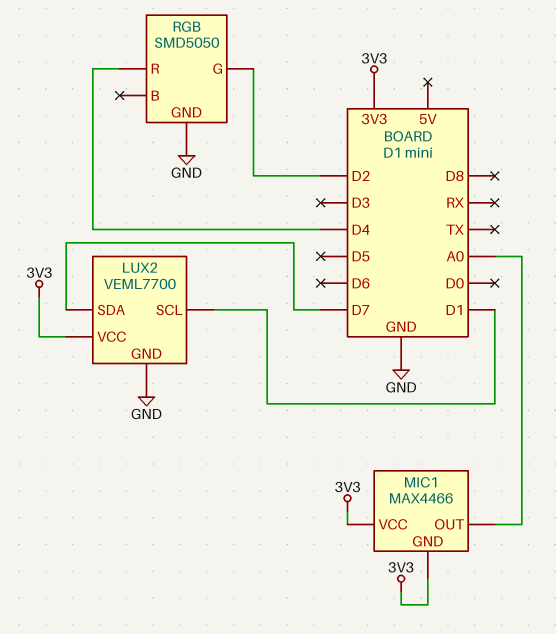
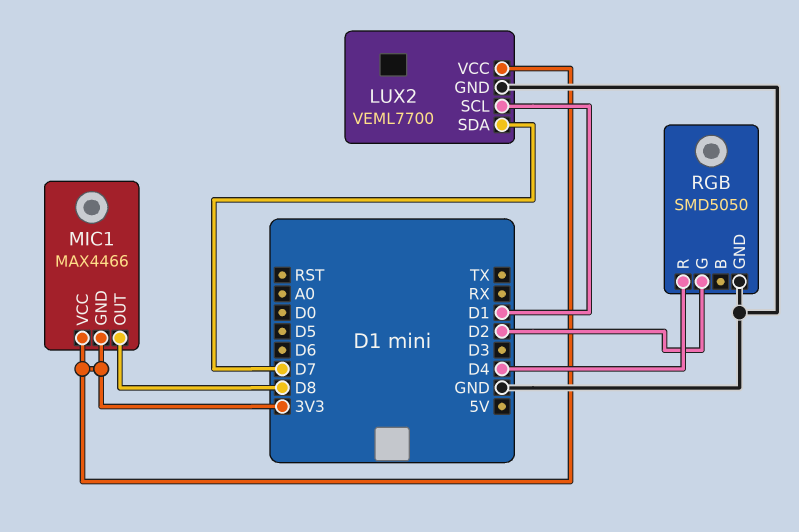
MIC1 pin OUT: A0 -> D8

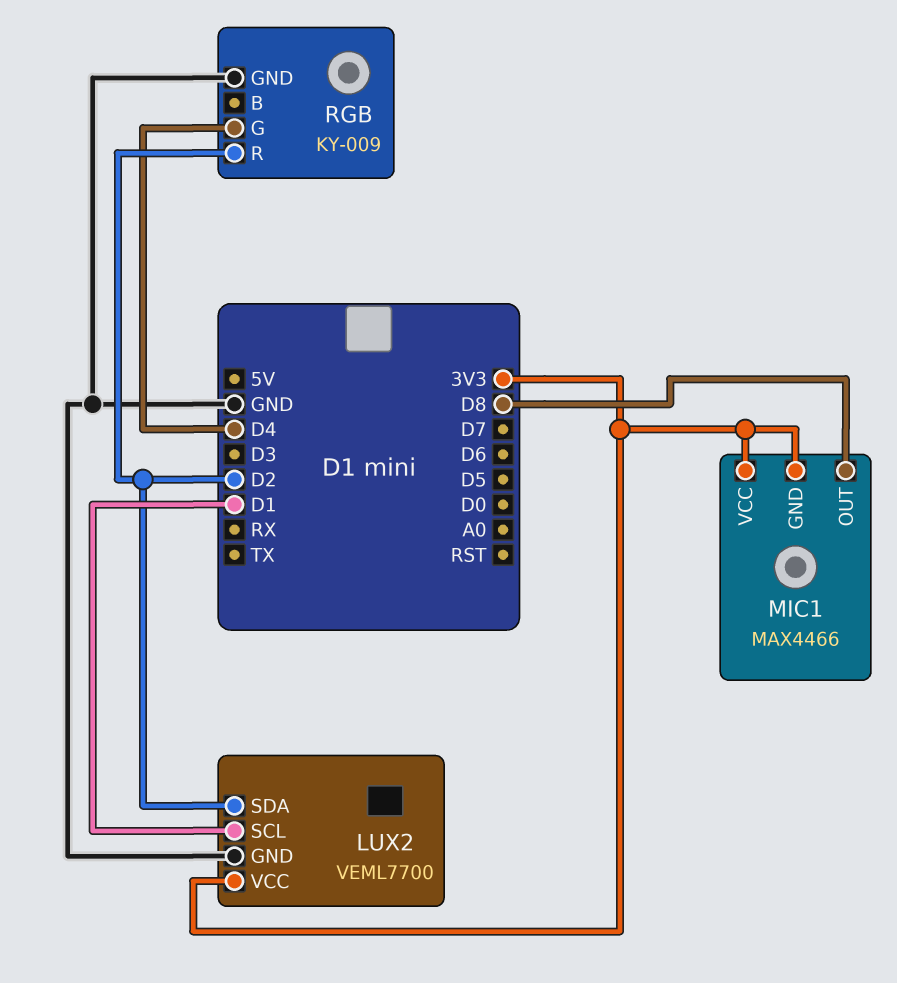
LUX2 pin SDA: D7 -> D2
RGB: SMD5050 -> KY-009
RGB pin G: D2 -> D4
RGB pin R: D4 -> D2

